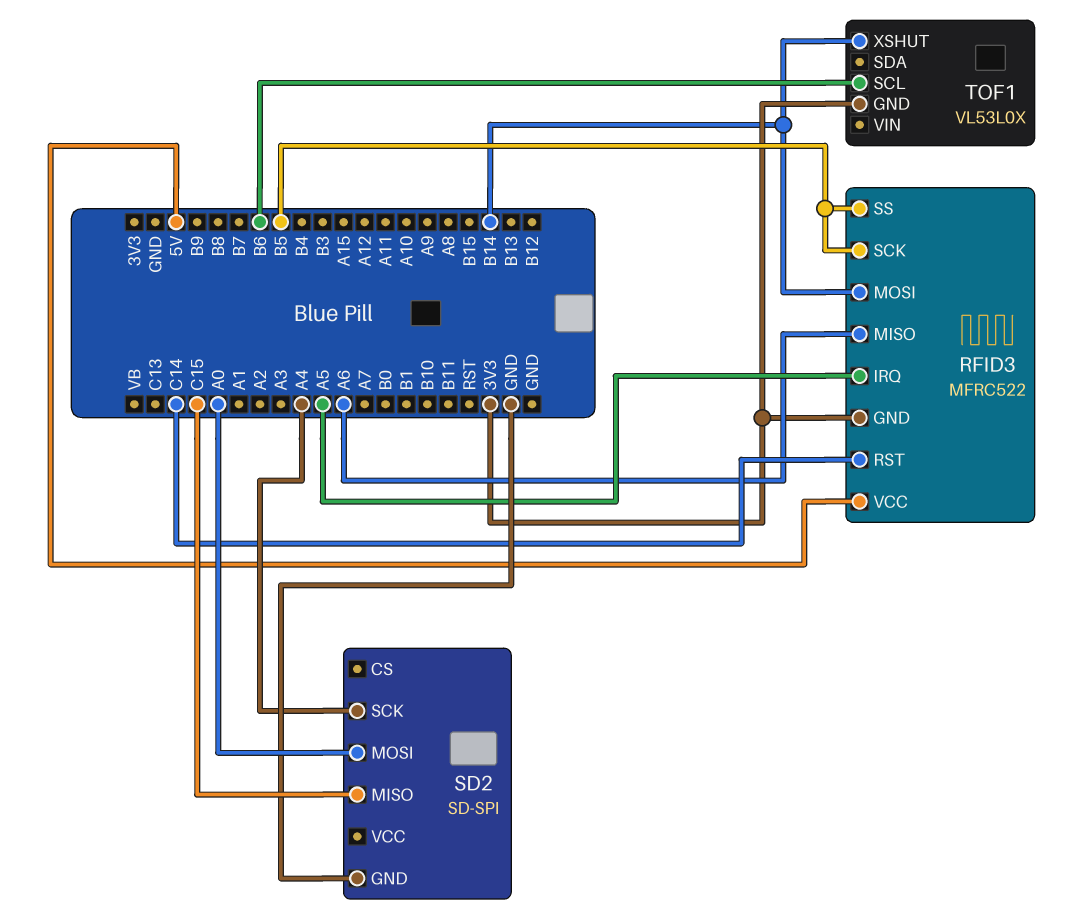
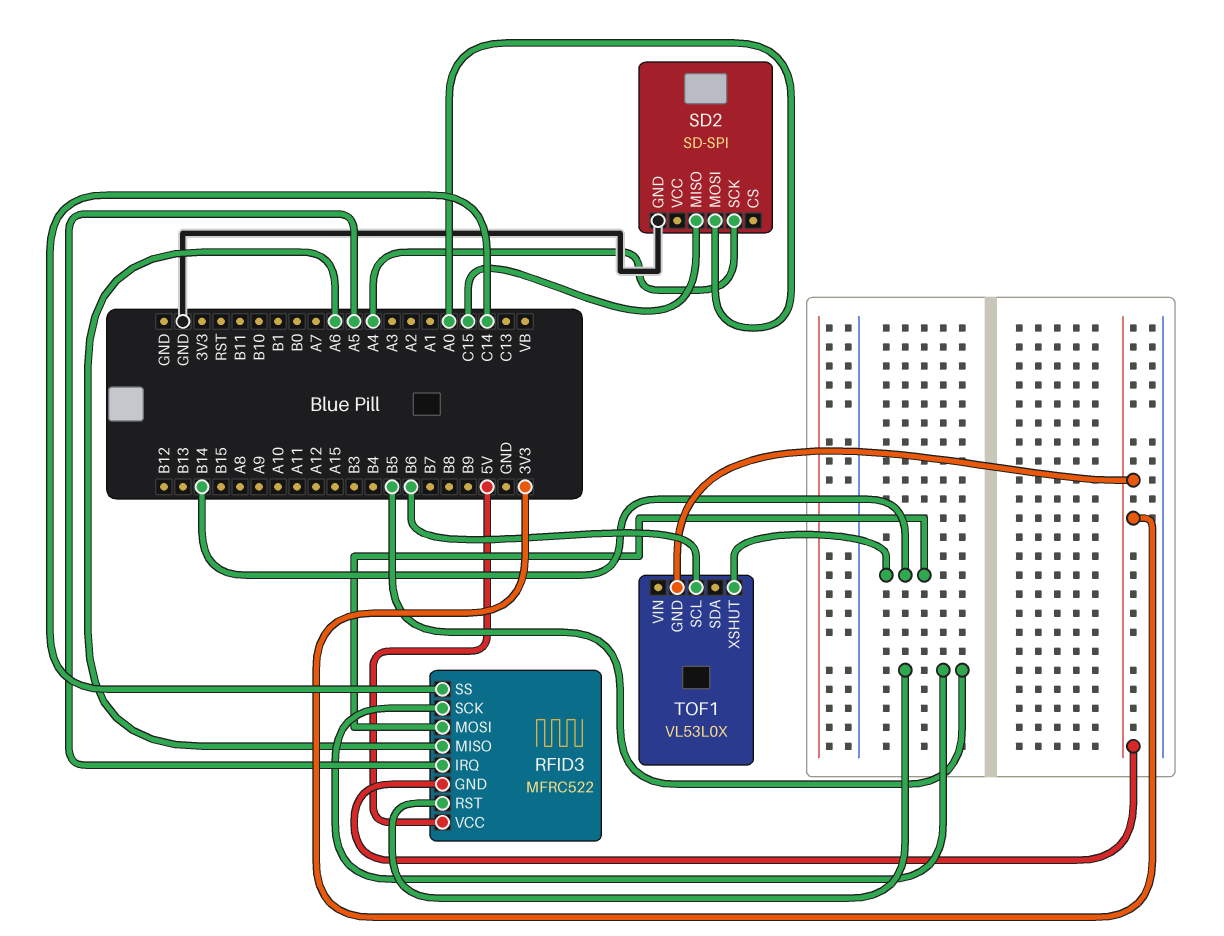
RFID3 pin RST: C14 -> B5
RFID3 pin SS: B5 -> C14

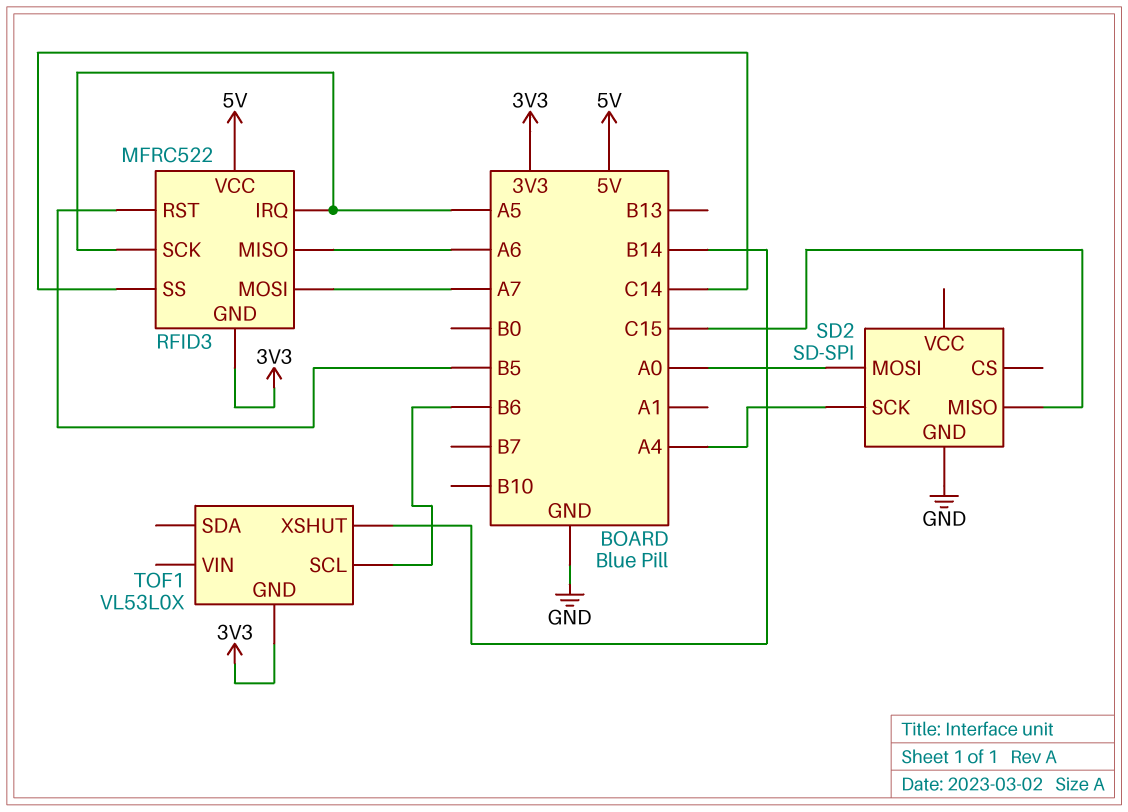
RFID3 pin MOSI: B14 -> A7
RFID3 pin SCK: B5 -> A5

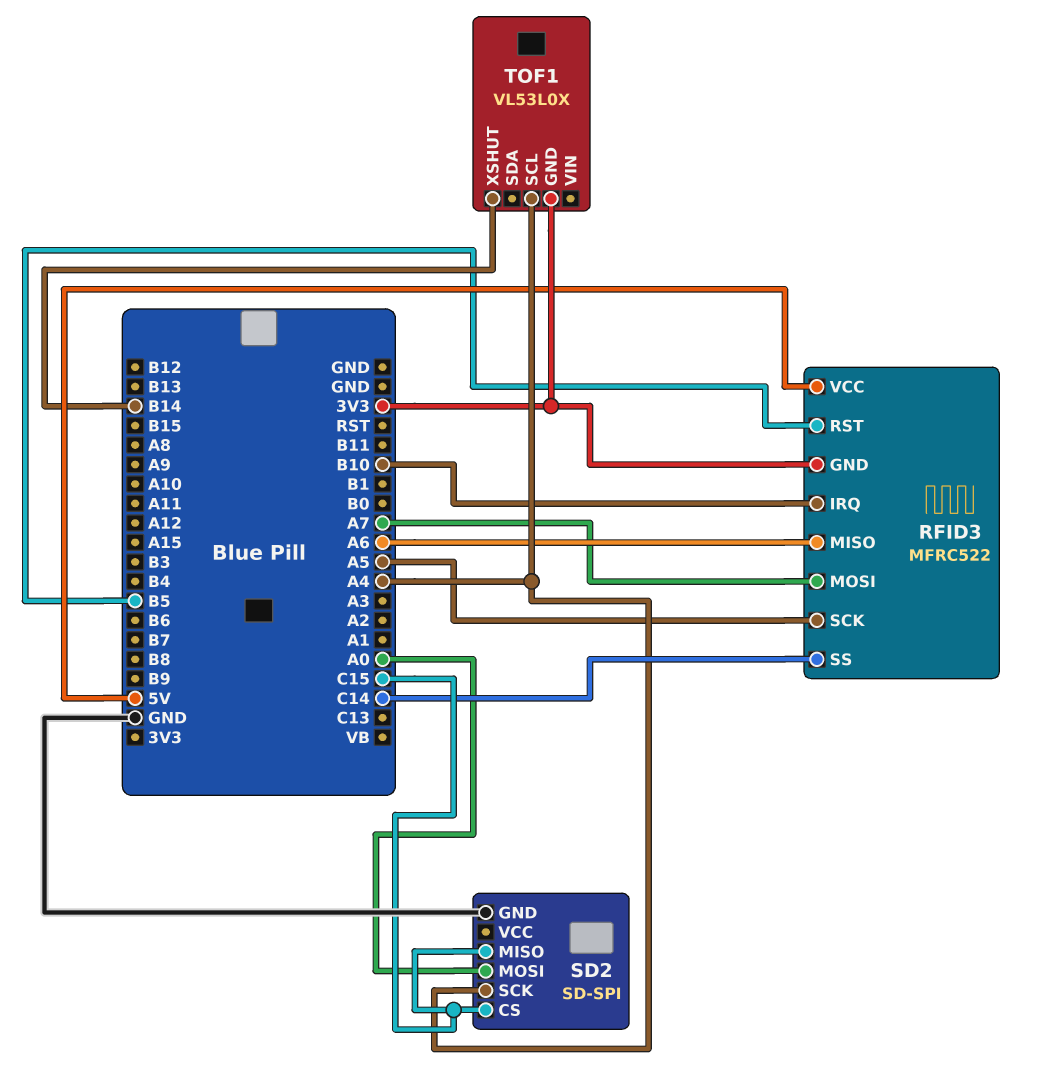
RFID3 pin IRQ: A5 -> B10
SD2 pin CS: none -> C15
TOF1 pin SCL: B6 -> A4

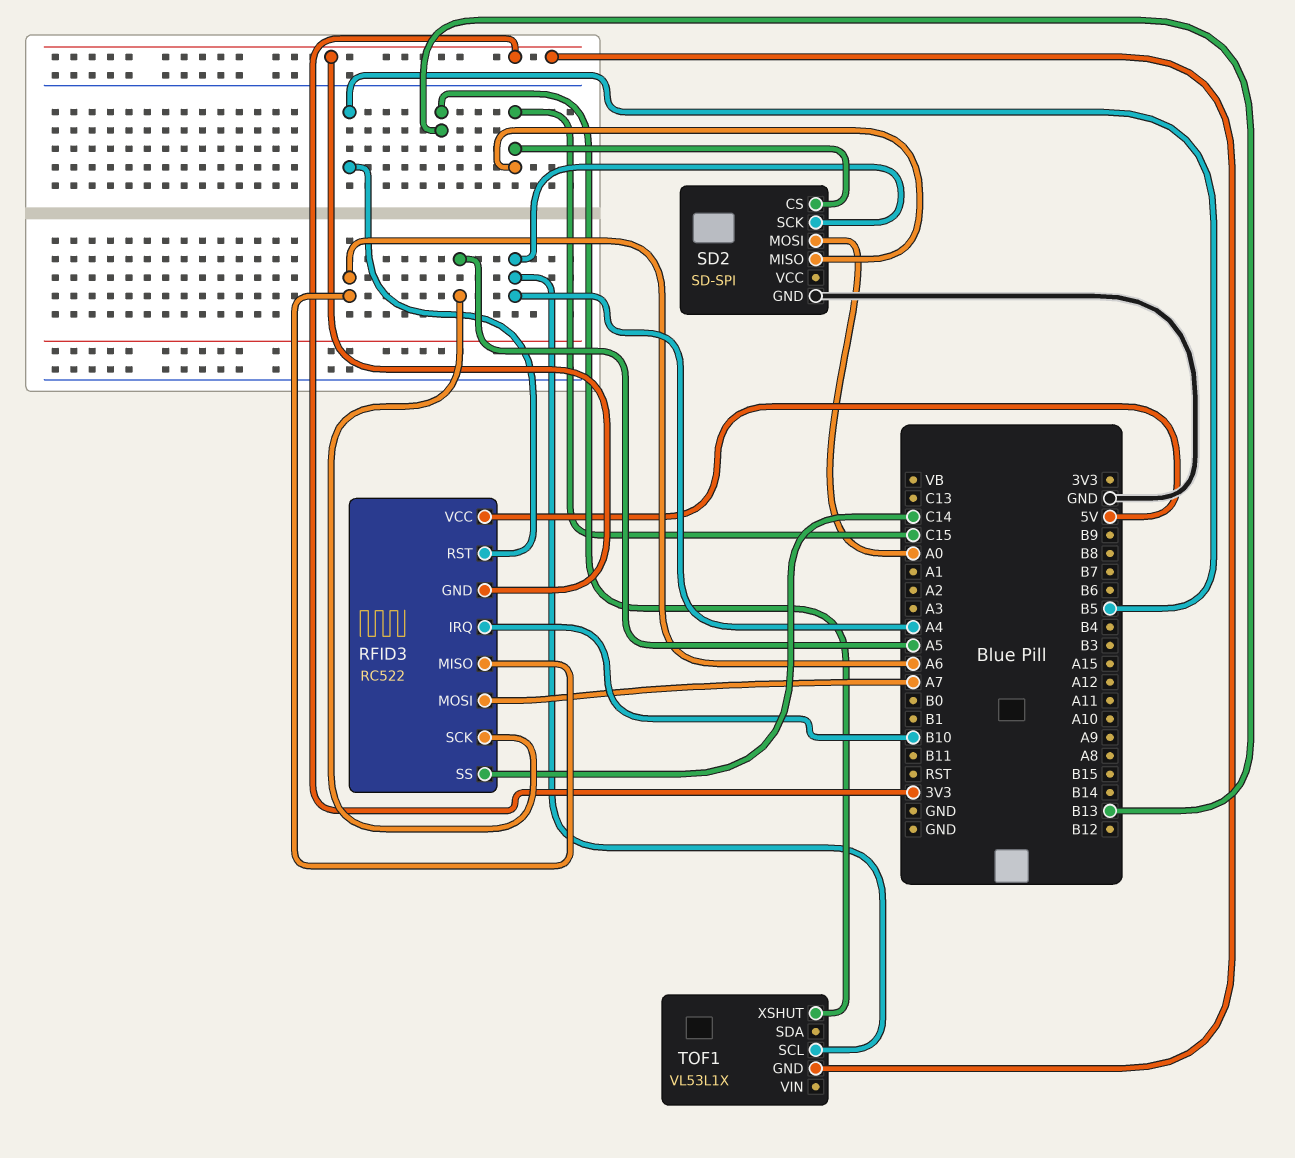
RFID3: MFRC522 -> RC522
TOF1: VL53L0X -> VL53L1X
TOF1 pin XSHUT: B14 -> B13

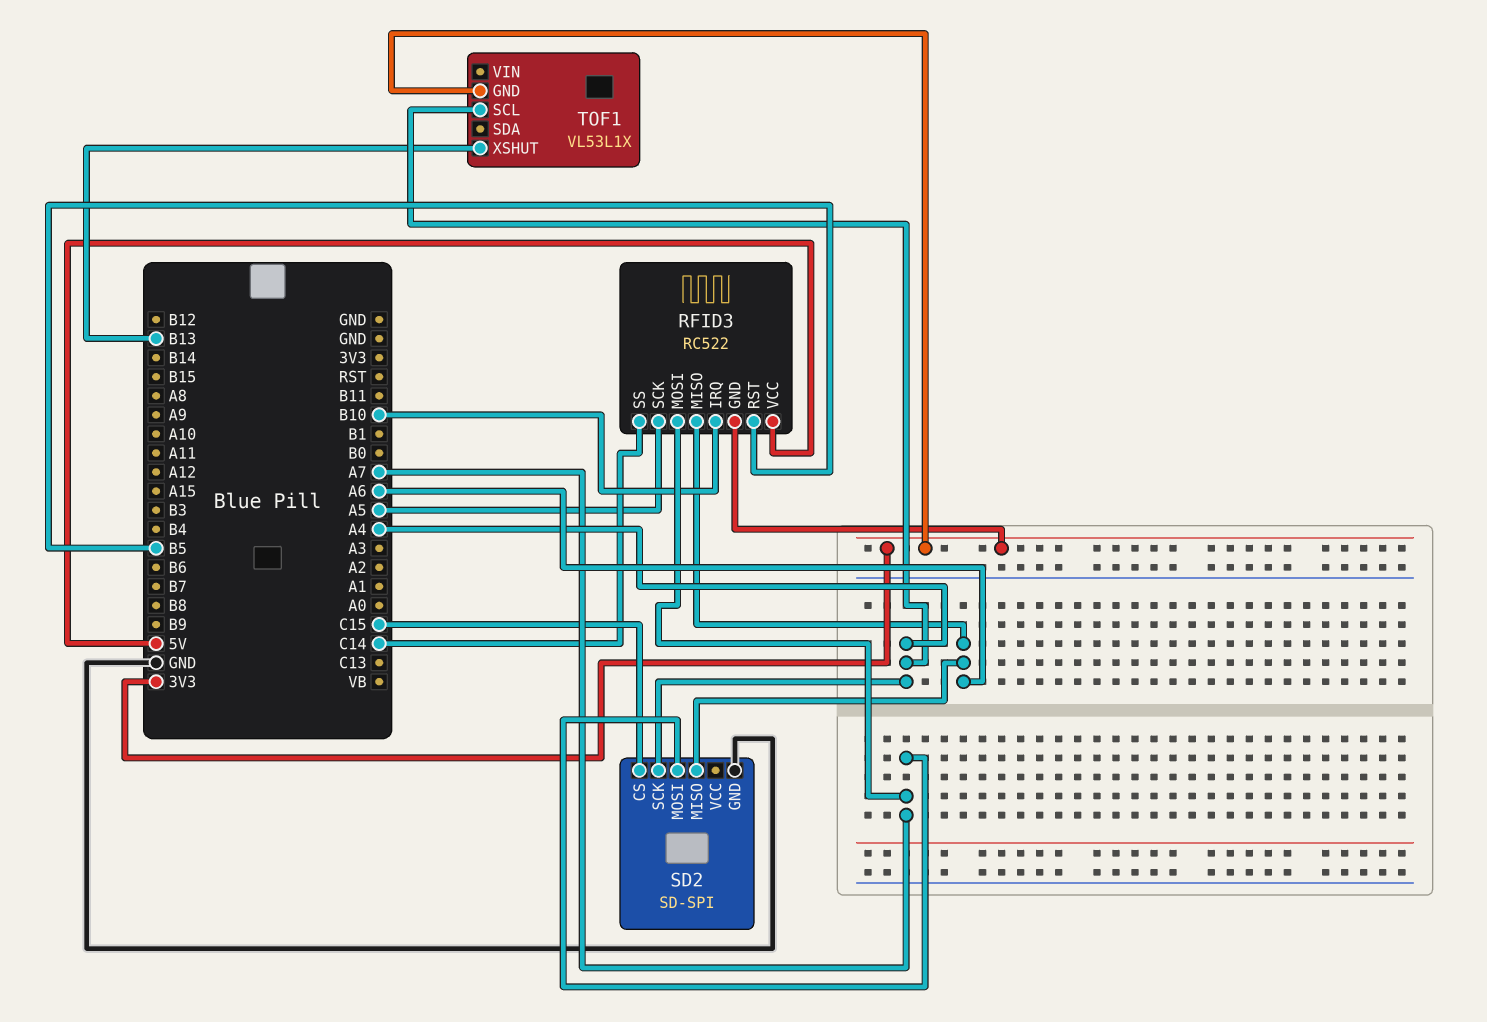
SD2 pin MISO: C15 -> A6
SD2 pin MOSI: A0 -> A7

